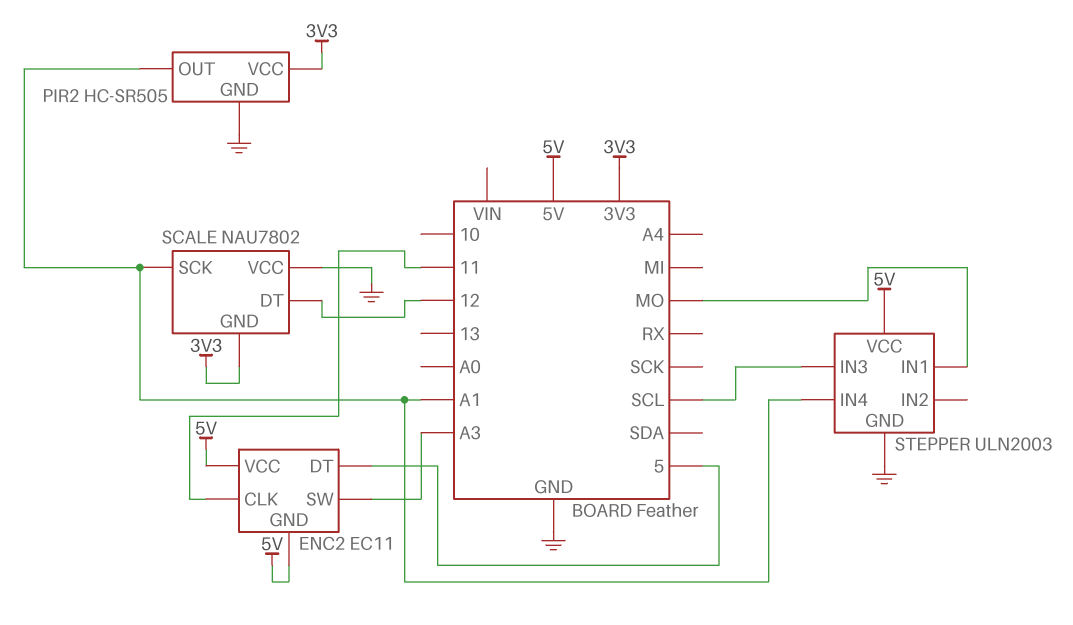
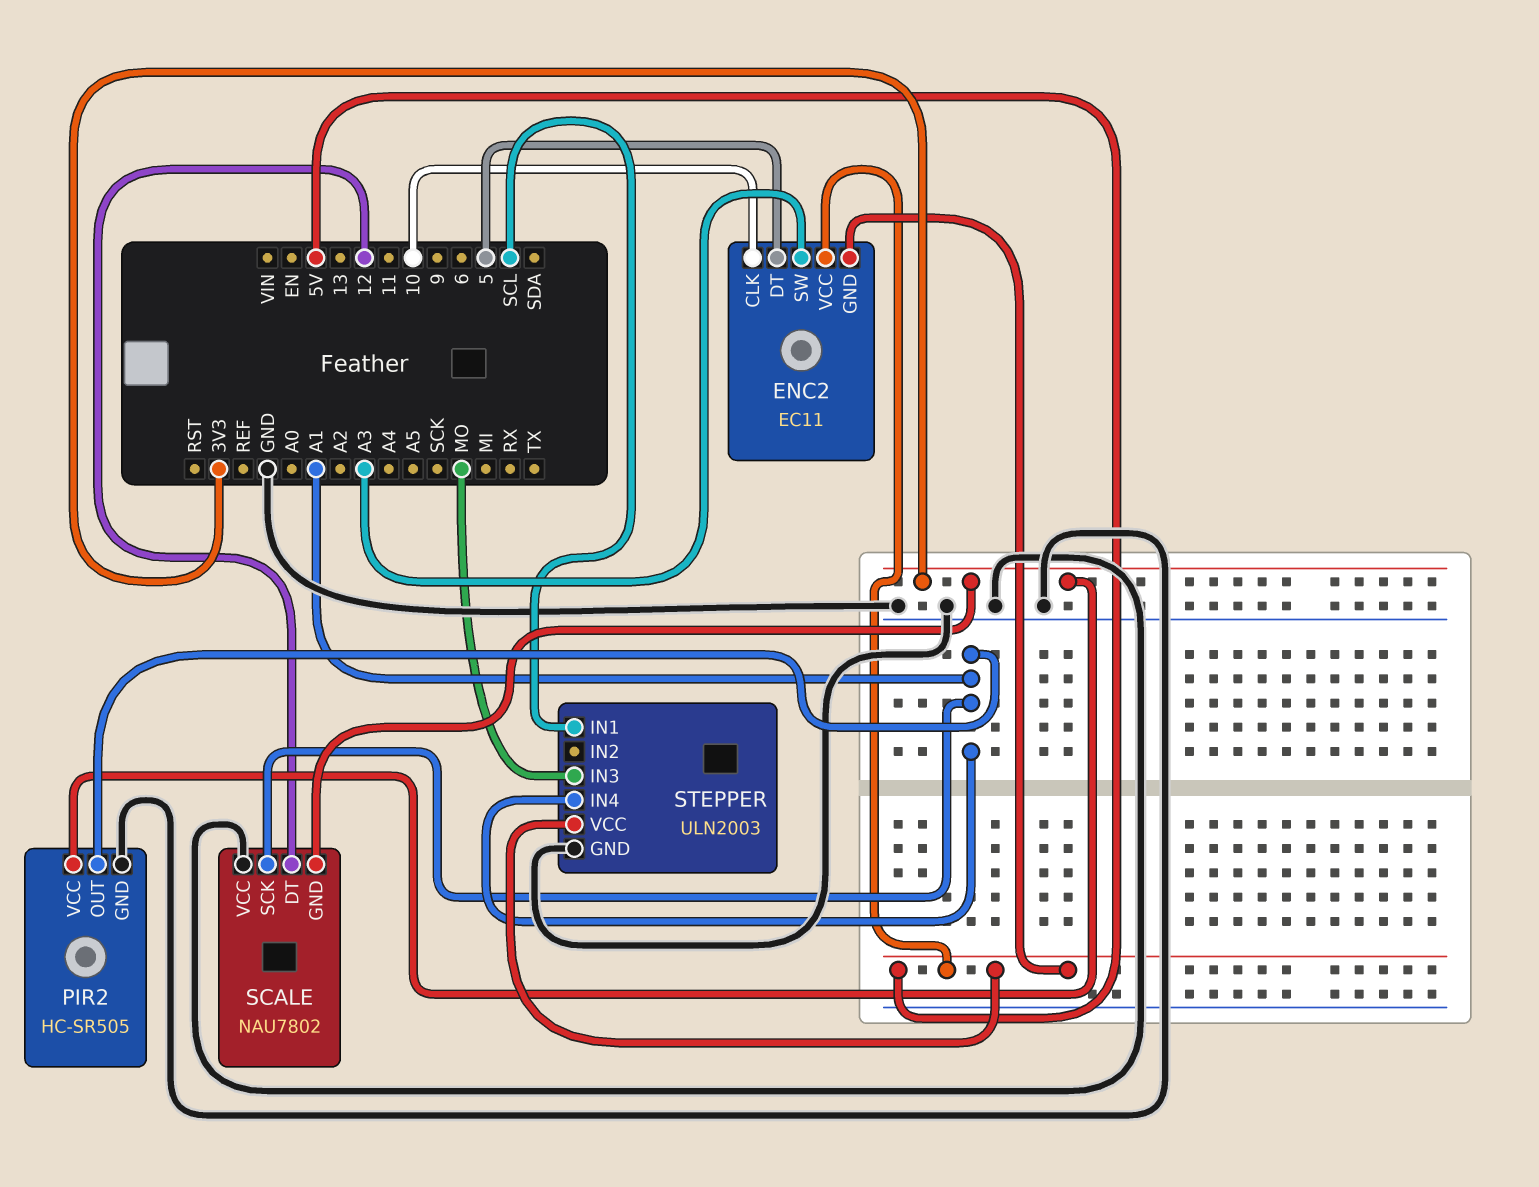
ENC2 pin CLK: 11 -> 10
STEPPER pin IN1: MO -> SCL
STEPPER pin IN3: SCL -> MO

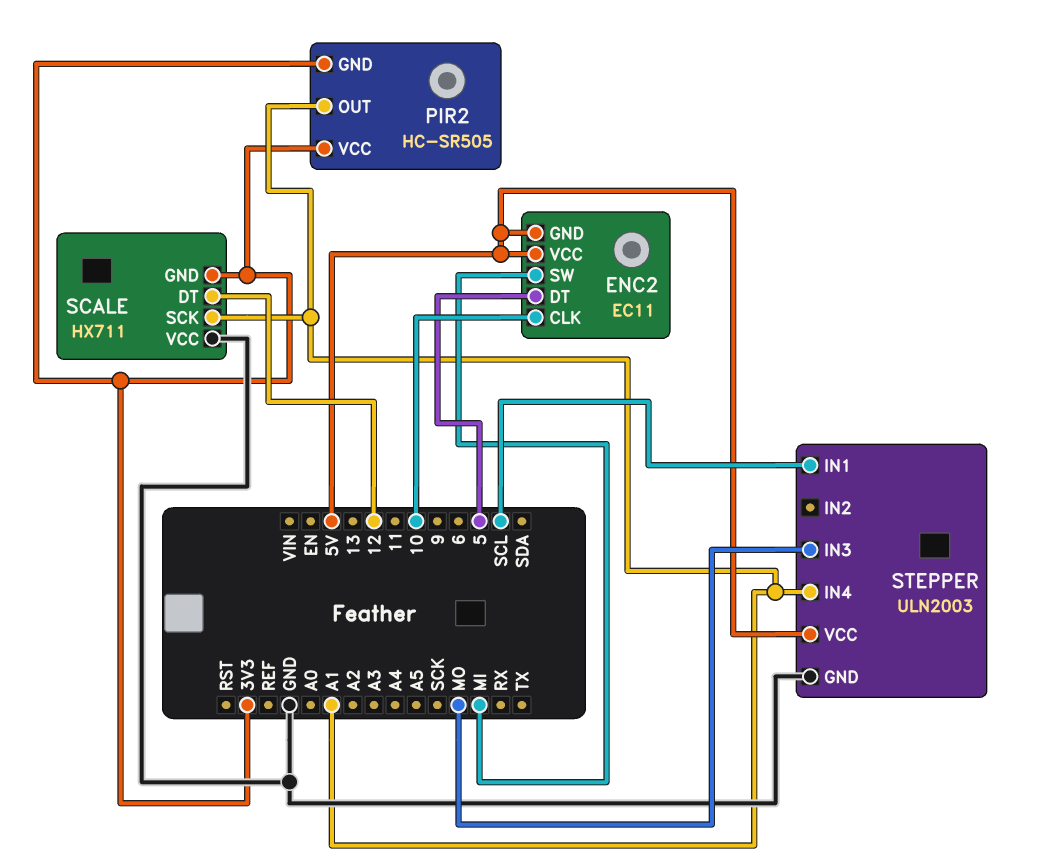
ENC2 pin SW: A3 -> MI
PIR2 pin GND: GND -> 3V3
SCALE: NAU7802 -> HX711

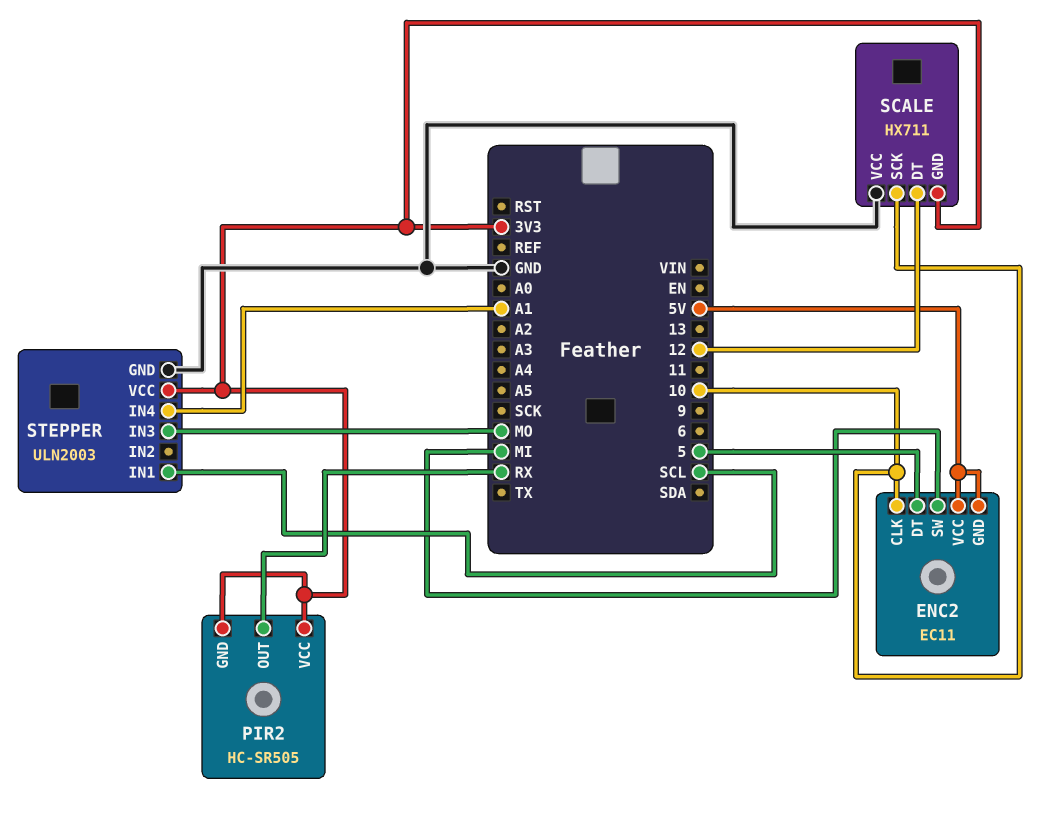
PIR2 pin OUT: A1 -> RX
SCALE pin SCK: A1 -> 10
STEPPER pin VCC: 5V -> 3V3

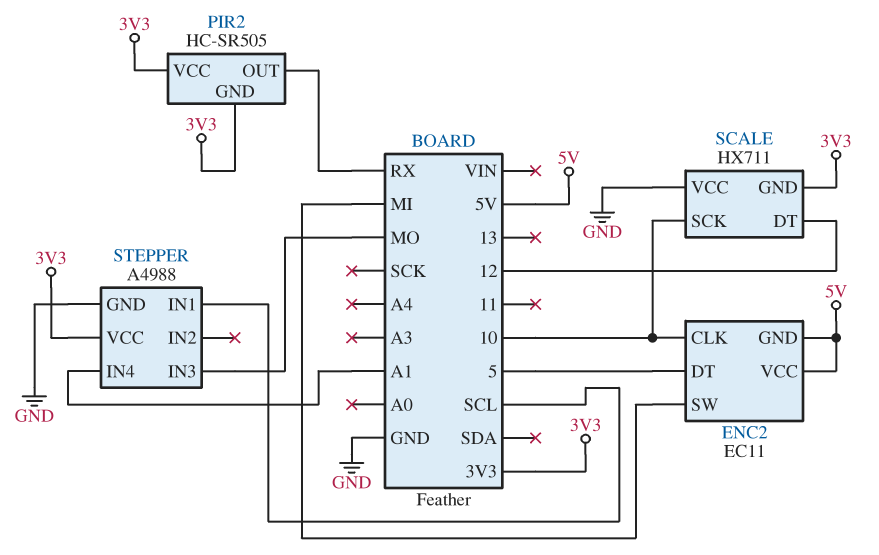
STEPPER: ULN2003 -> A4988

